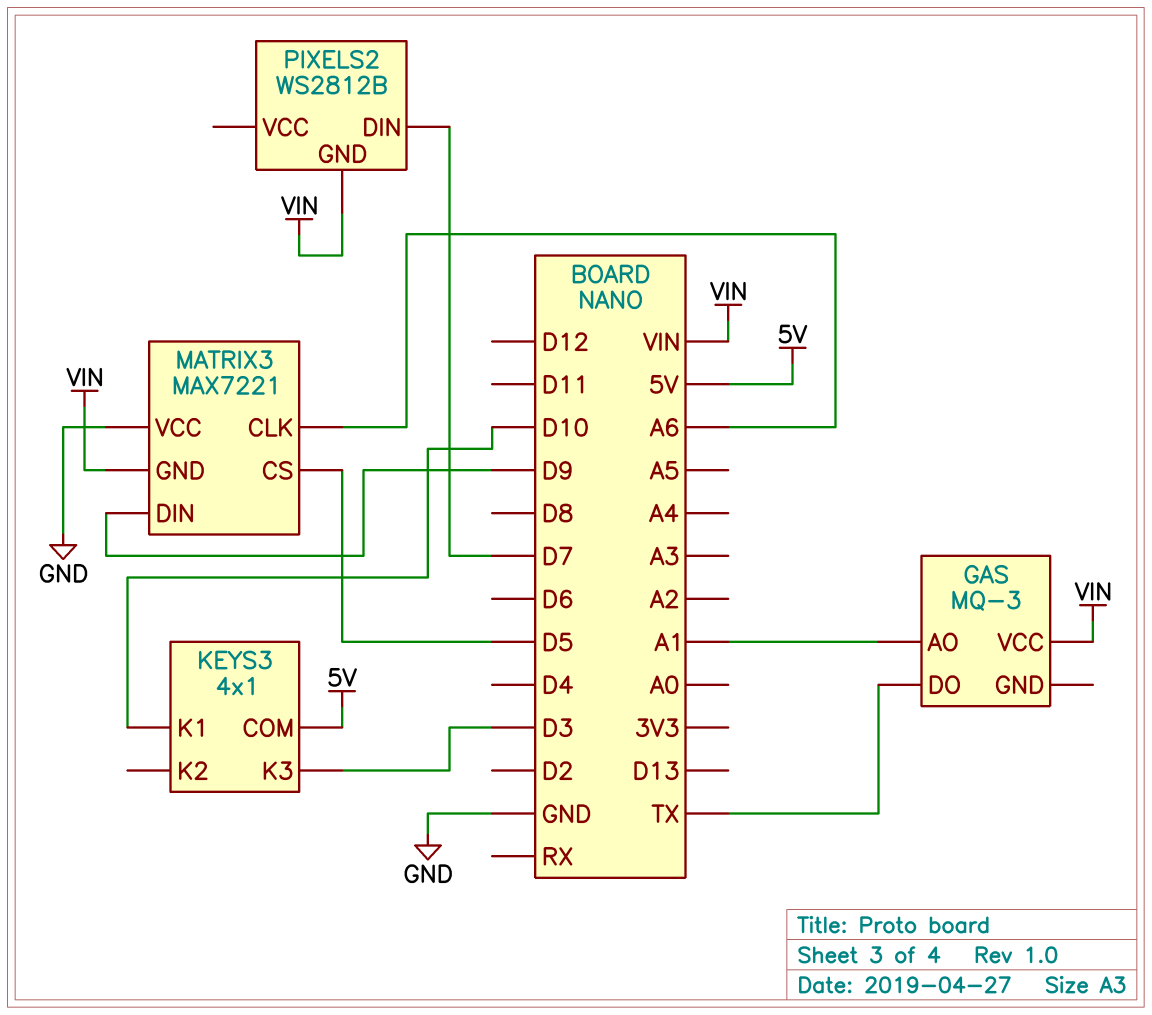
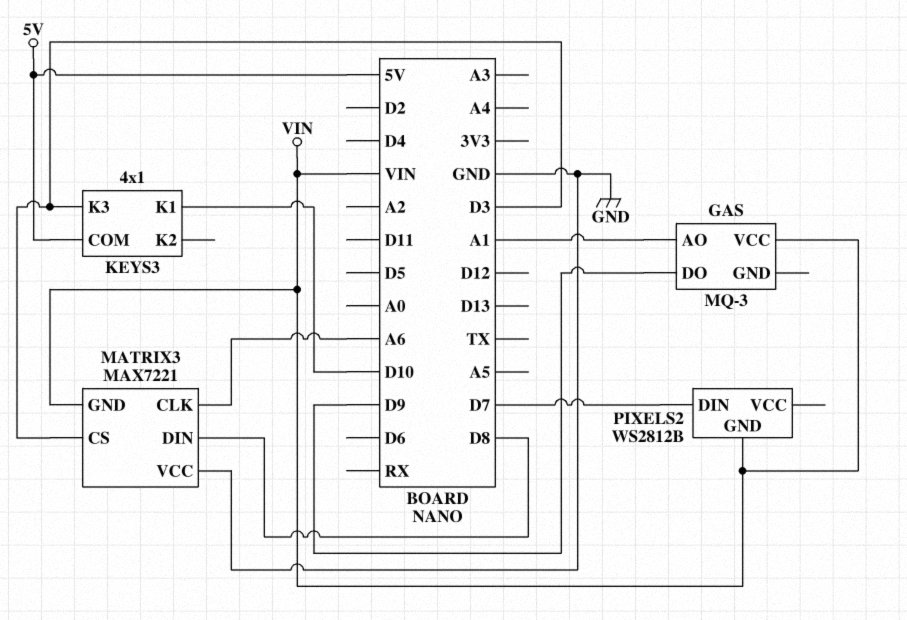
GAS pin DO: TX -> D9
MATRIX3 pin CS: D5 -> D3
MATRIX3 pin DIN: D9 -> D8

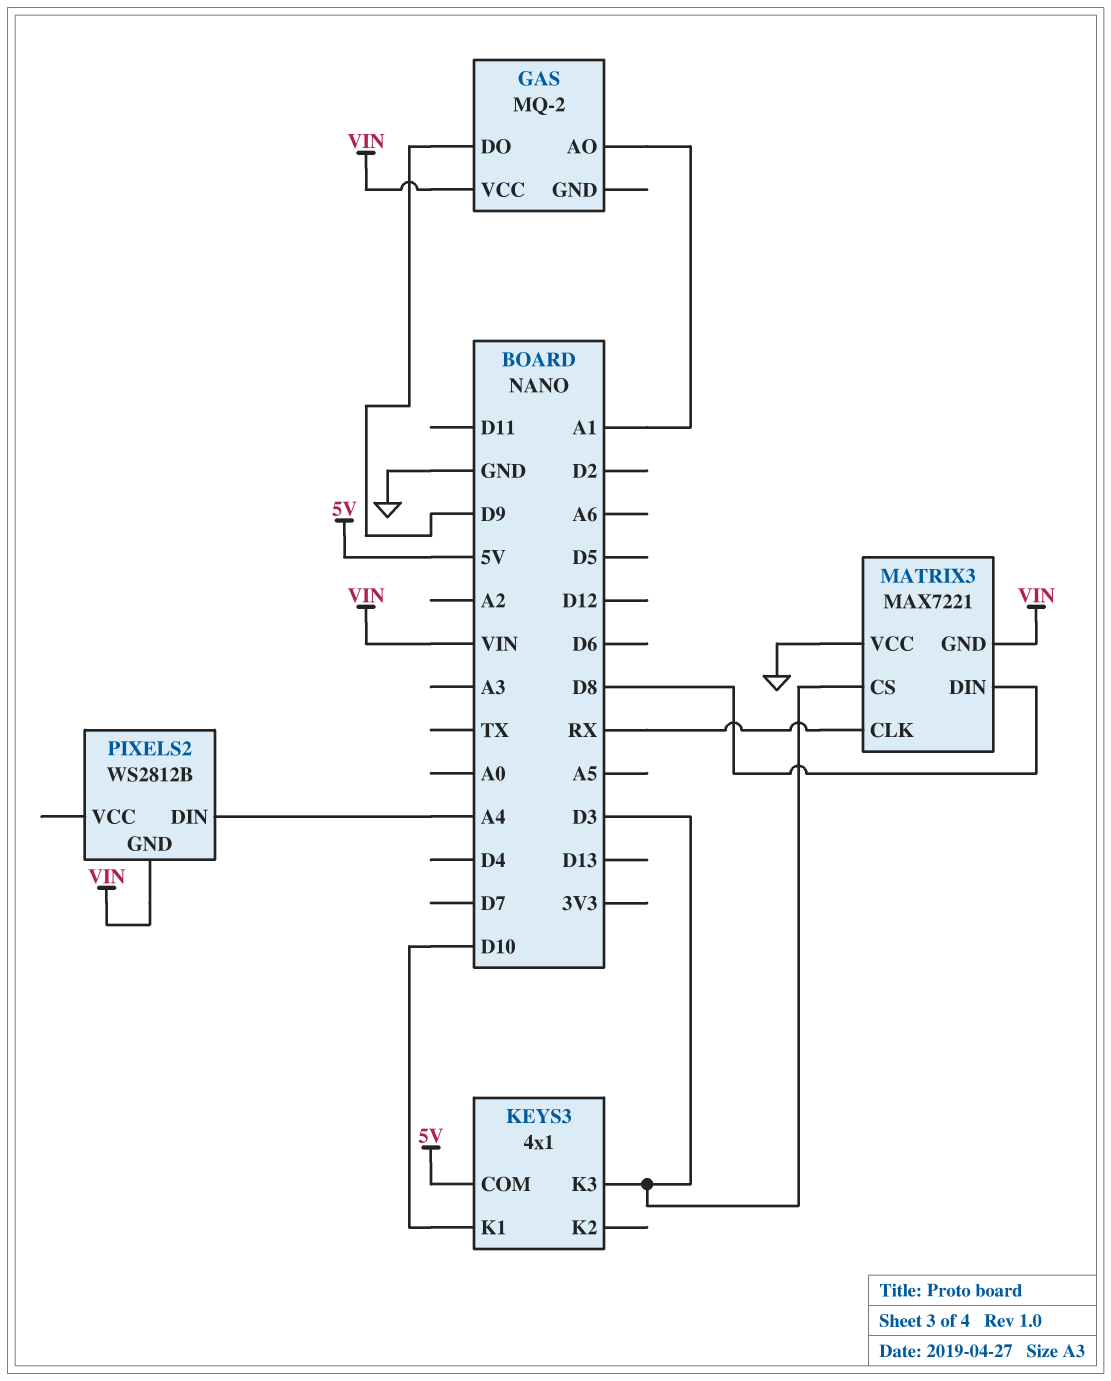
GAS: MQ-3 -> MQ-2
MATRIX3 pin CLK: A6 -> RX
PIXELS2 pin DIN: D7 -> A4

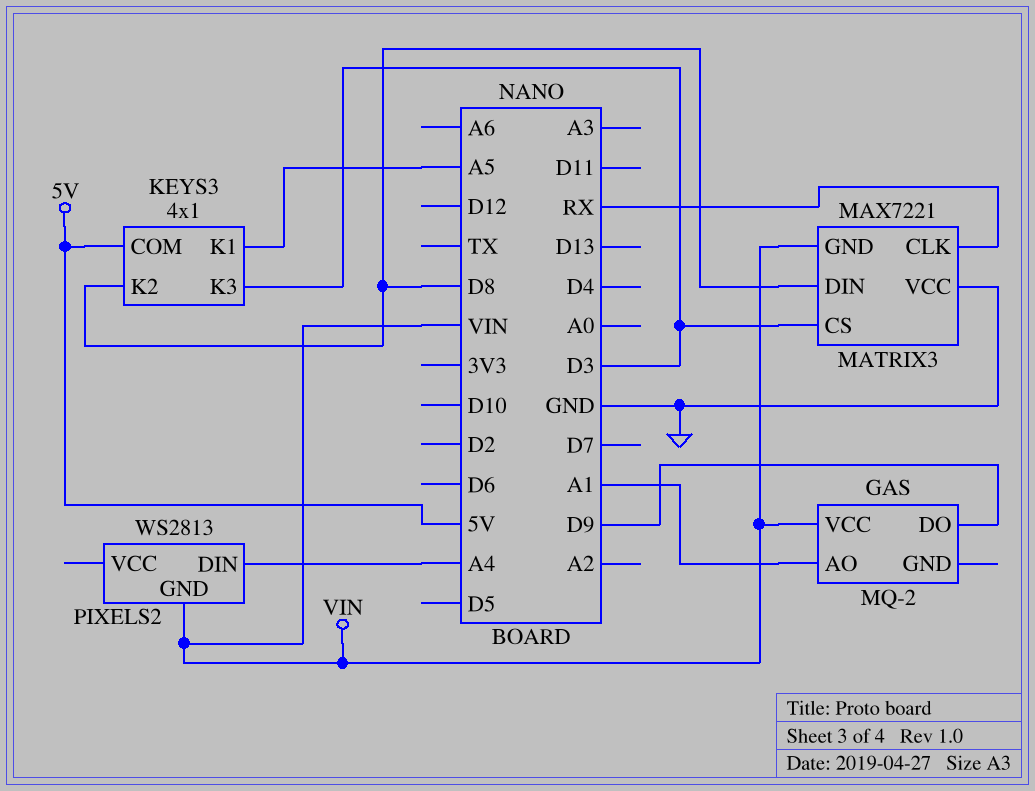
KEYS3 pin K1: D10 -> A5
KEYS3 pin K2: none -> D8
PIXELS2: WS2812B -> WS2813

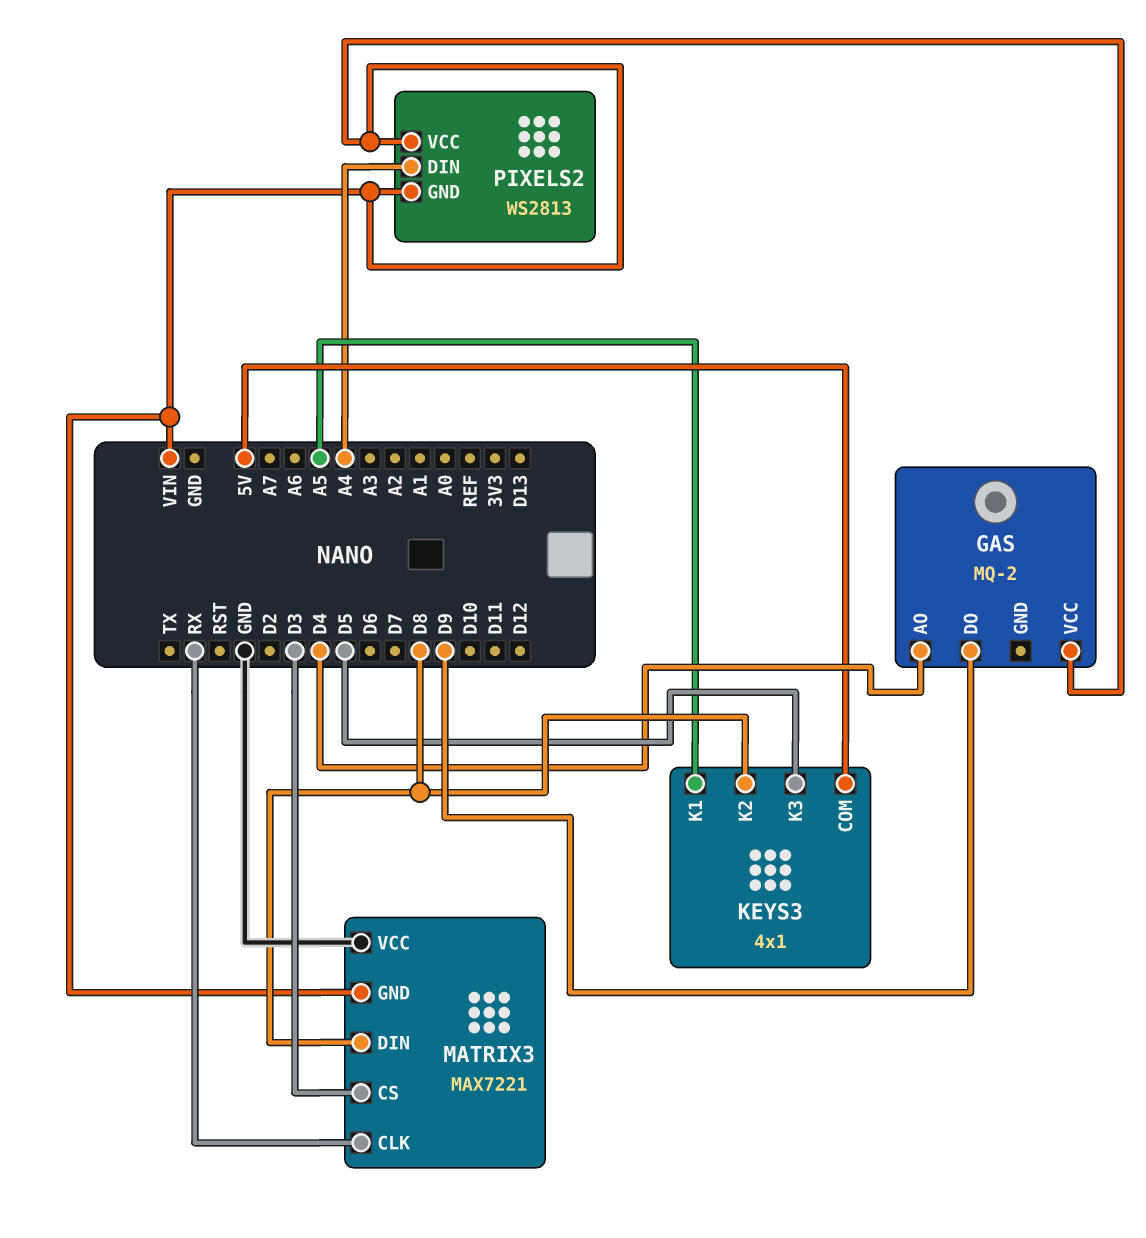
GAS pin AO: A1 -> D4
KEYS3 pin K3: D3 -> D5
PIXELS2 pin VCC: none -> VIN

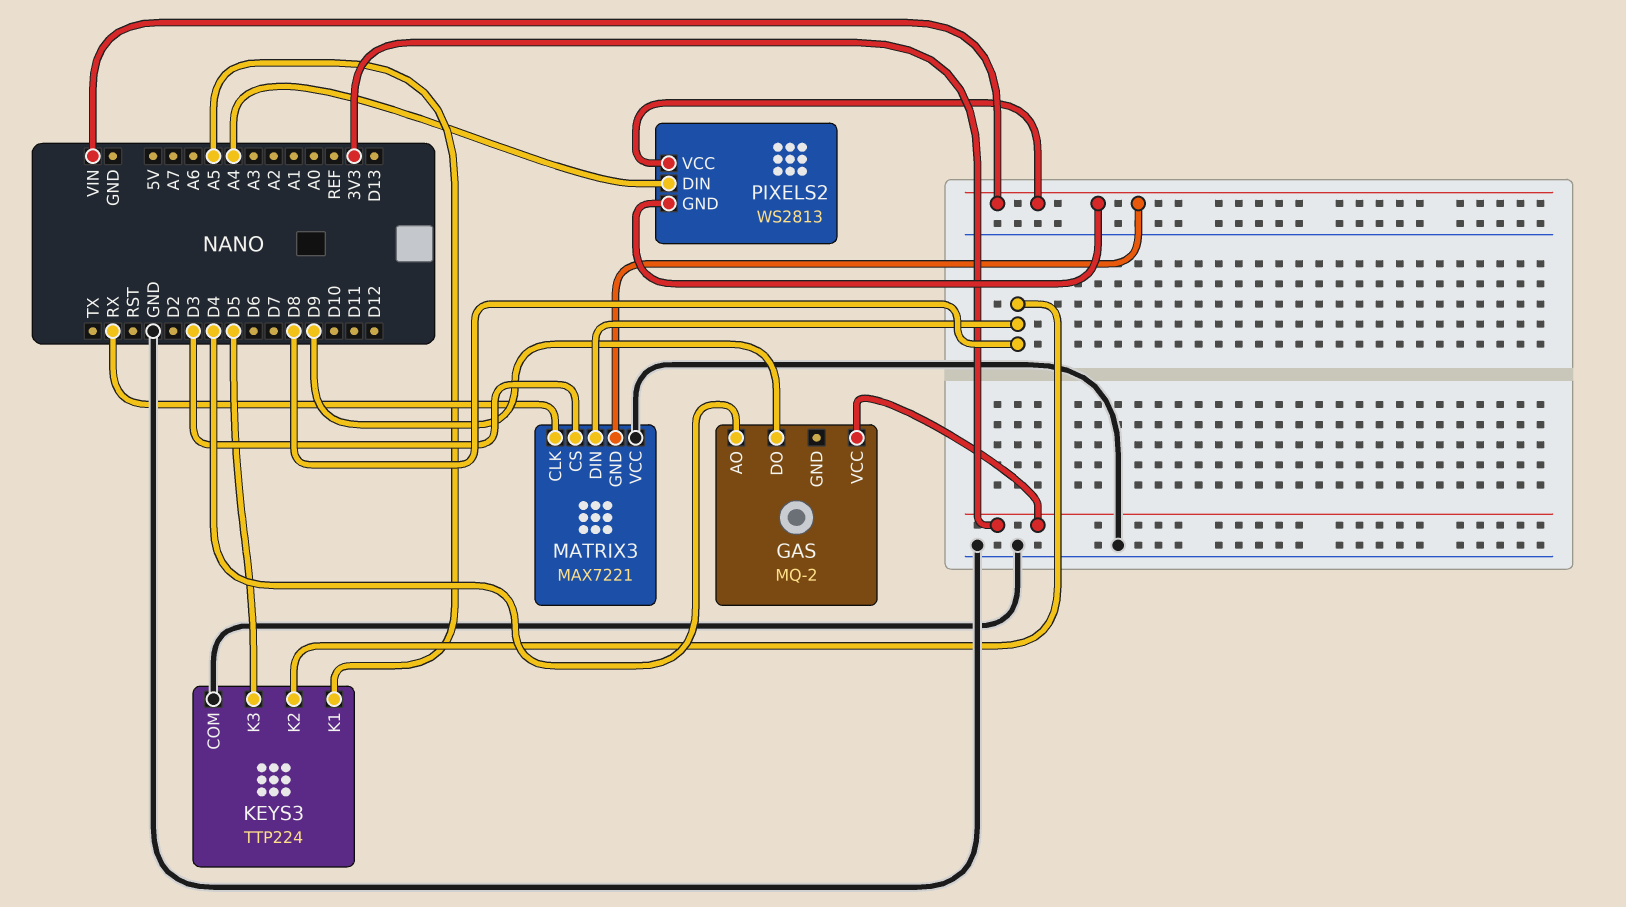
GAS pin VCC: VIN -> 3V3
KEYS3: 4x1 -> TTP224
KEYS3 pin COM: 5V -> GND

